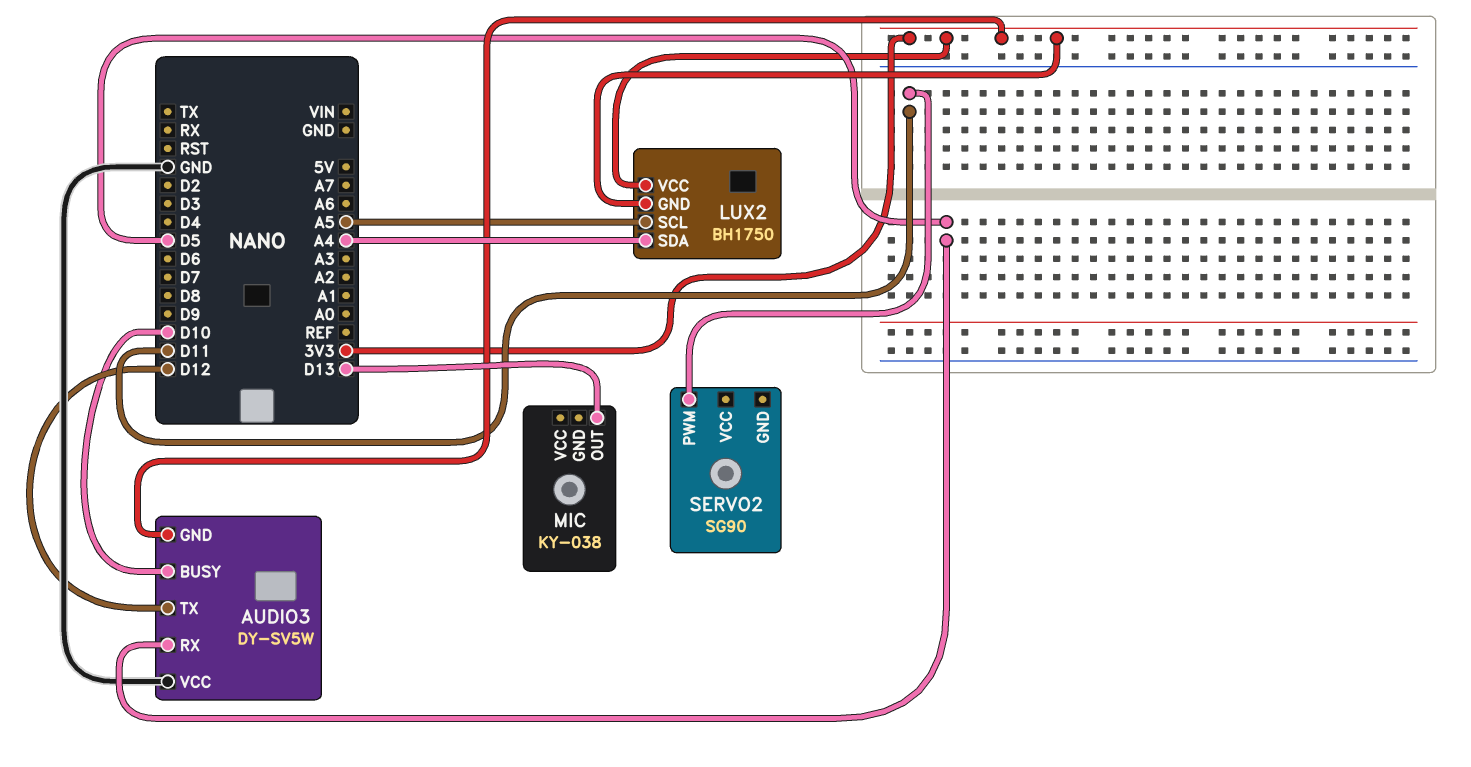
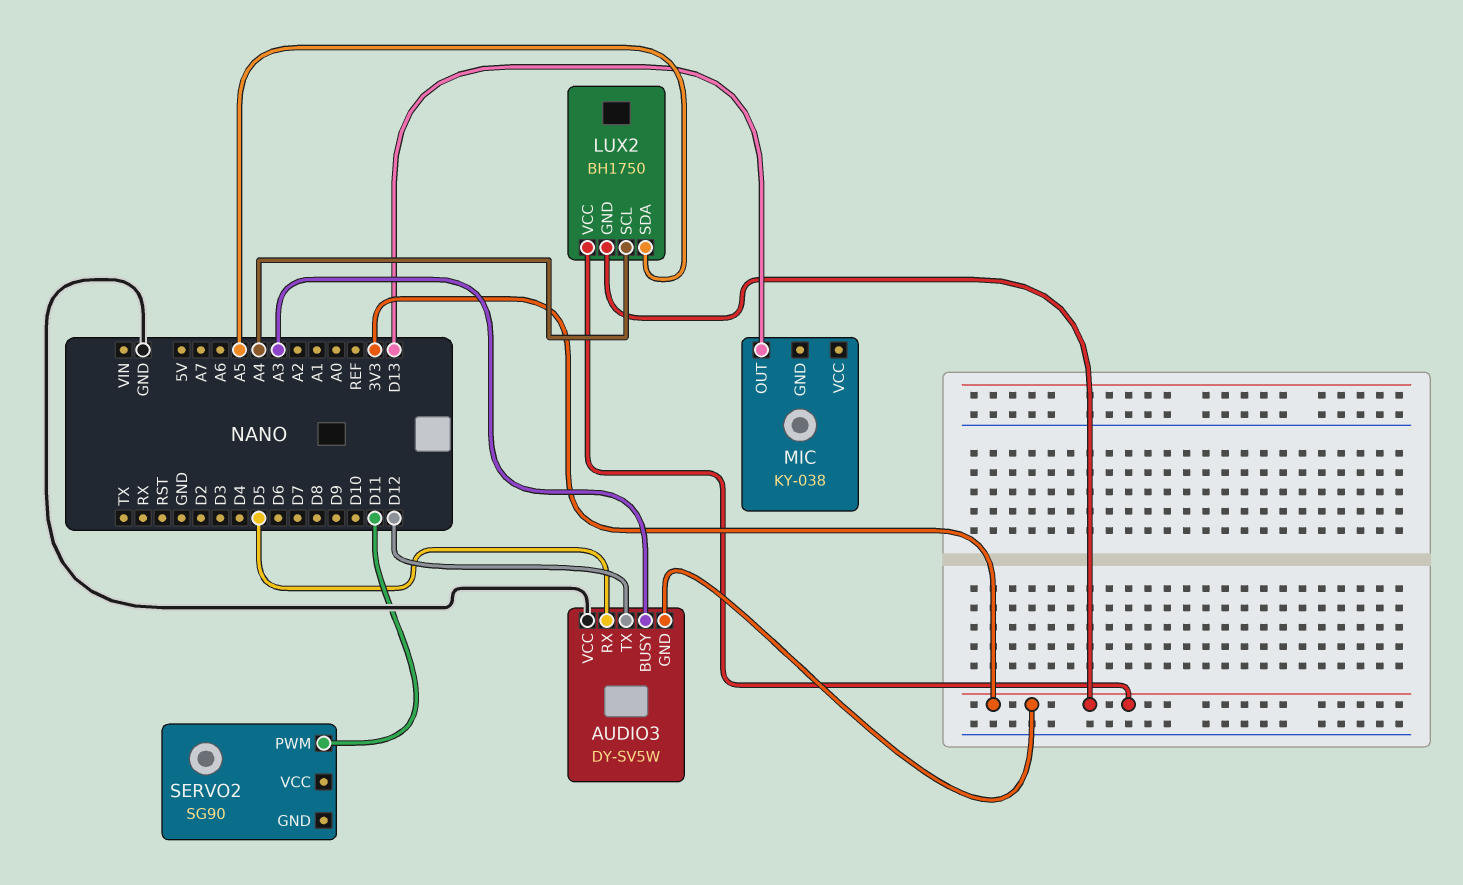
AUDIO3 pin BUSY: D10 -> A3
LUX2 pin SCL: A5 -> A4
LUX2 pin SDA: A4 -> A5

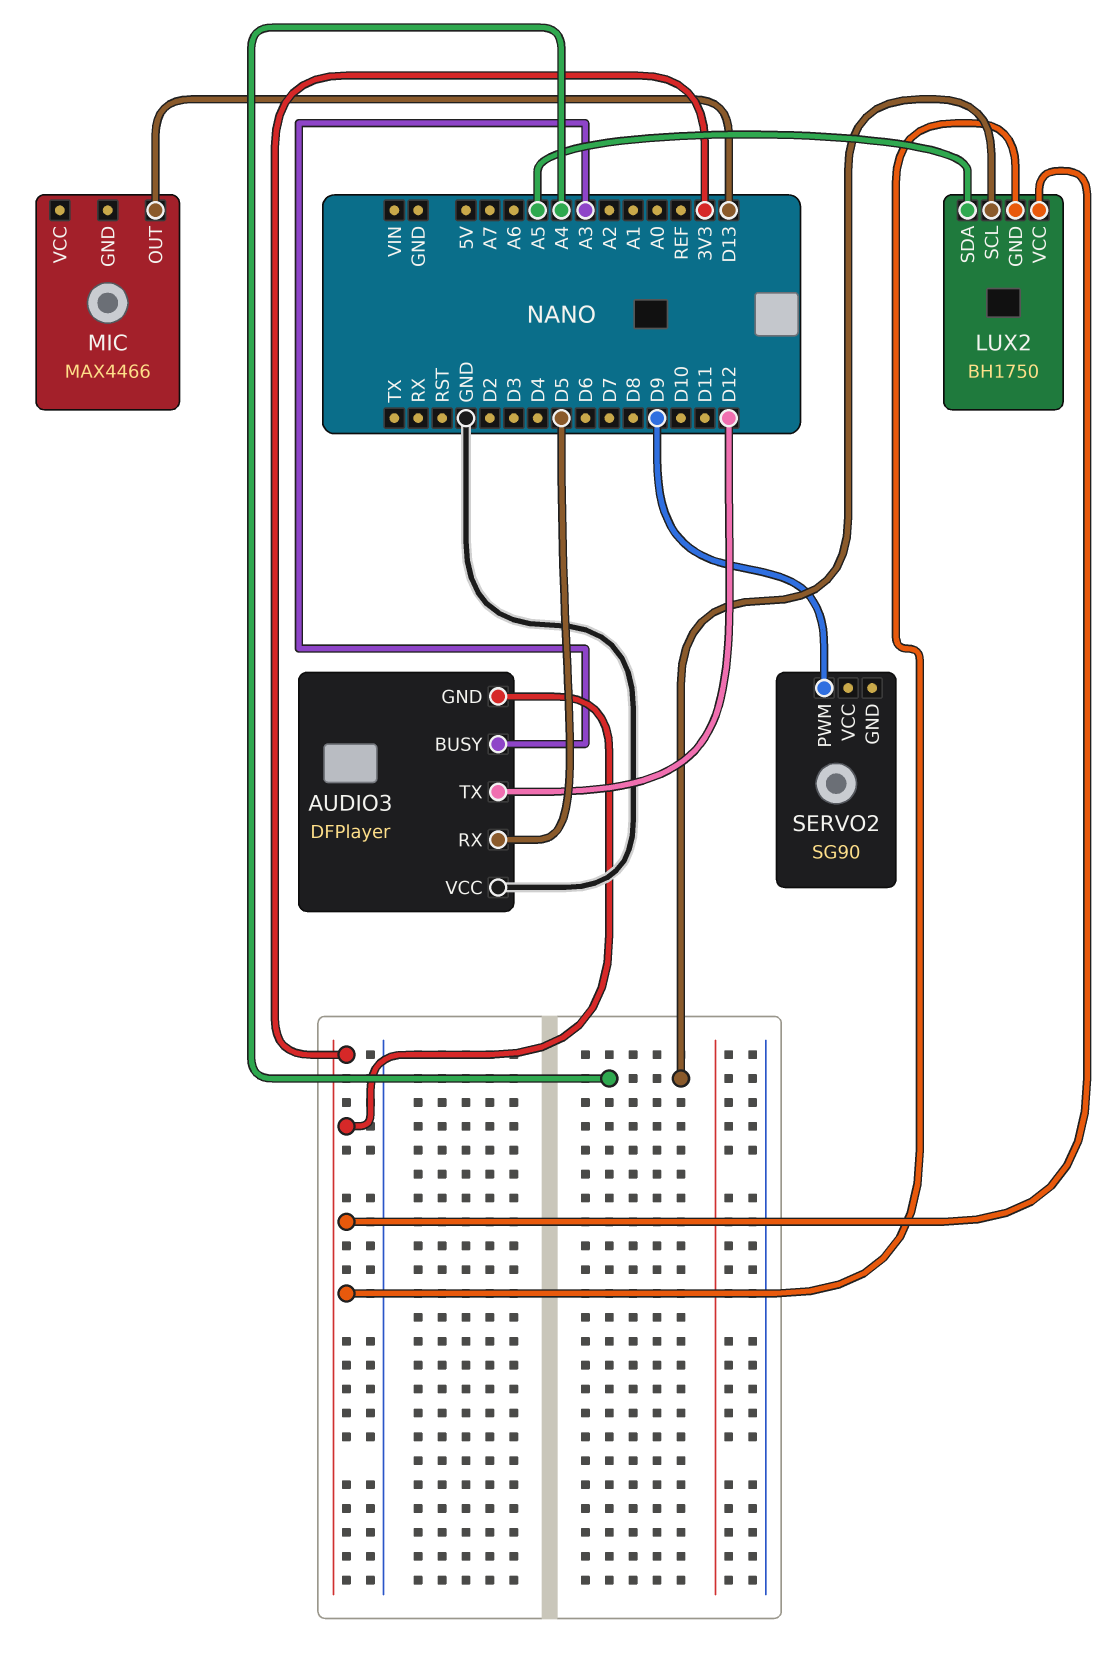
AUDIO3: DY-SV5W -> DFPlayer
MIC: KY-038 -> MAX4466
SERVO2 pin PWM: D11 -> D9

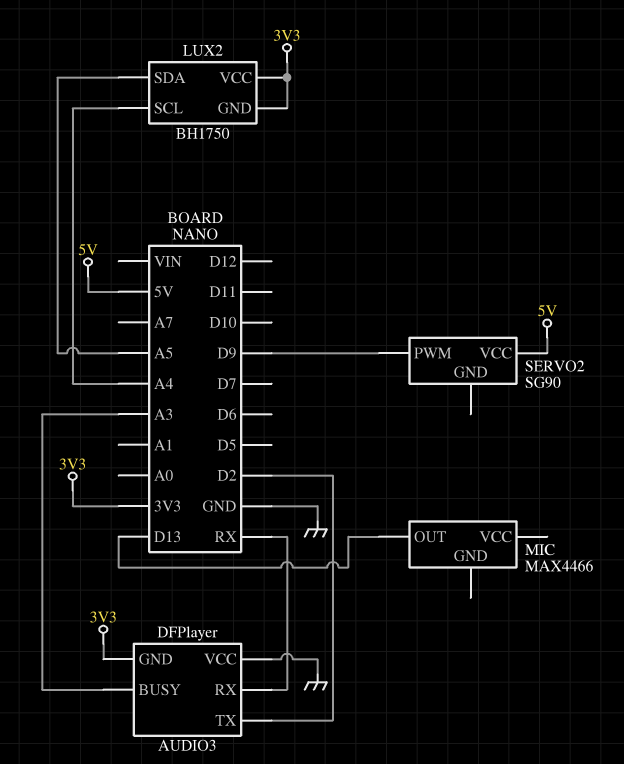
AUDIO3 pin RX: D5 -> RX
AUDIO3 pin TX: D12 -> D2
SERVO2 pin VCC: none -> 5V

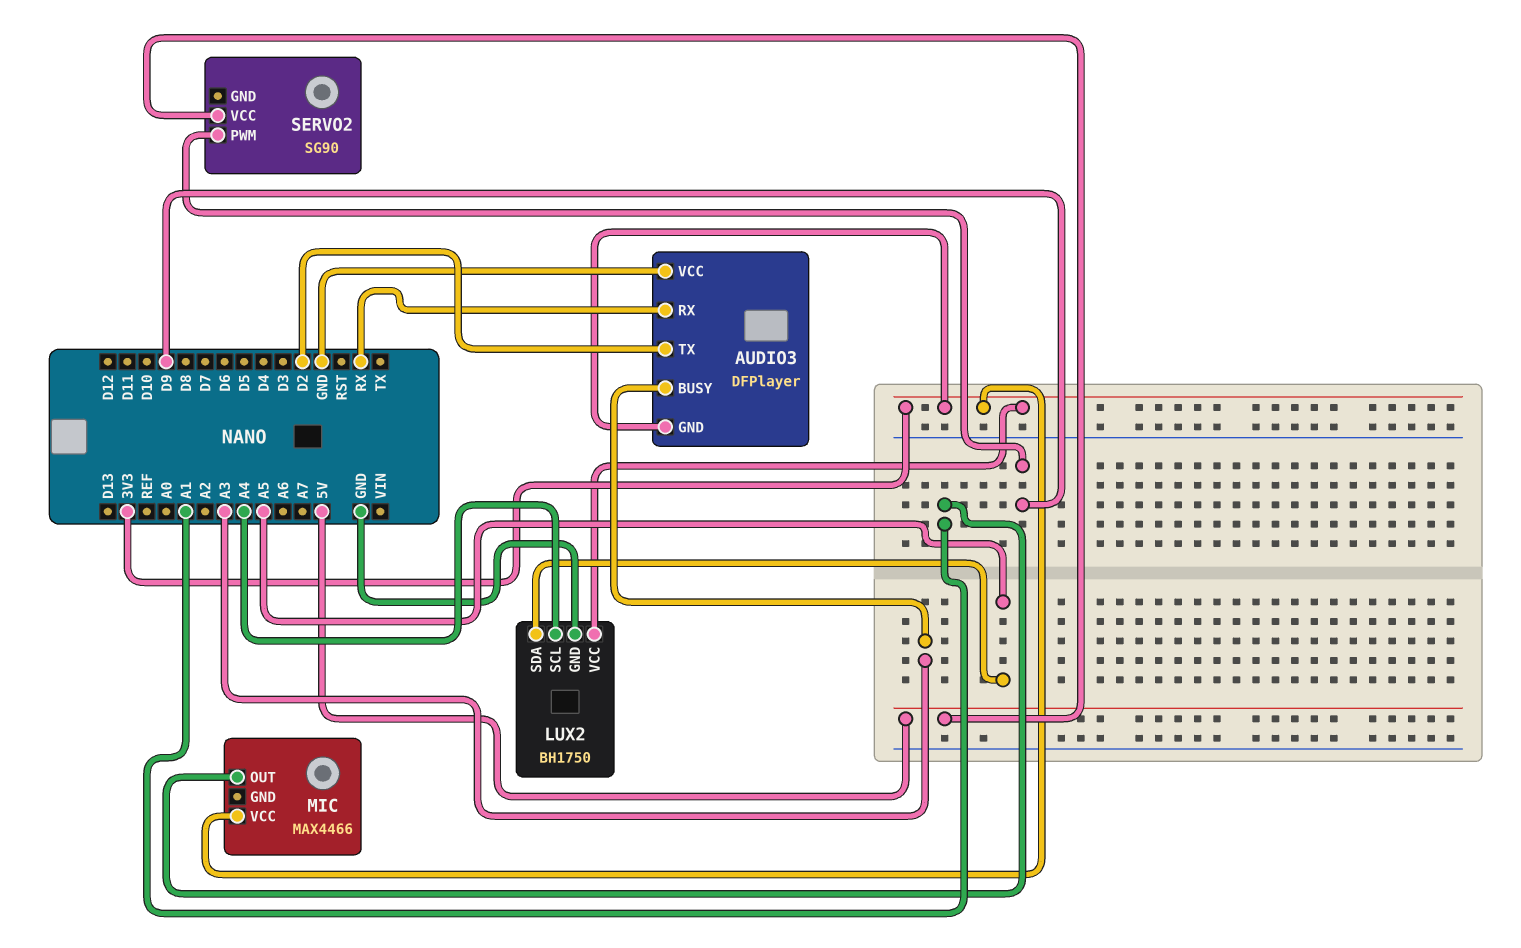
LUX2 pin GND: 3V3 -> GND
MIC pin OUT: D13 -> A1
MIC pin VCC: none -> 3V3

